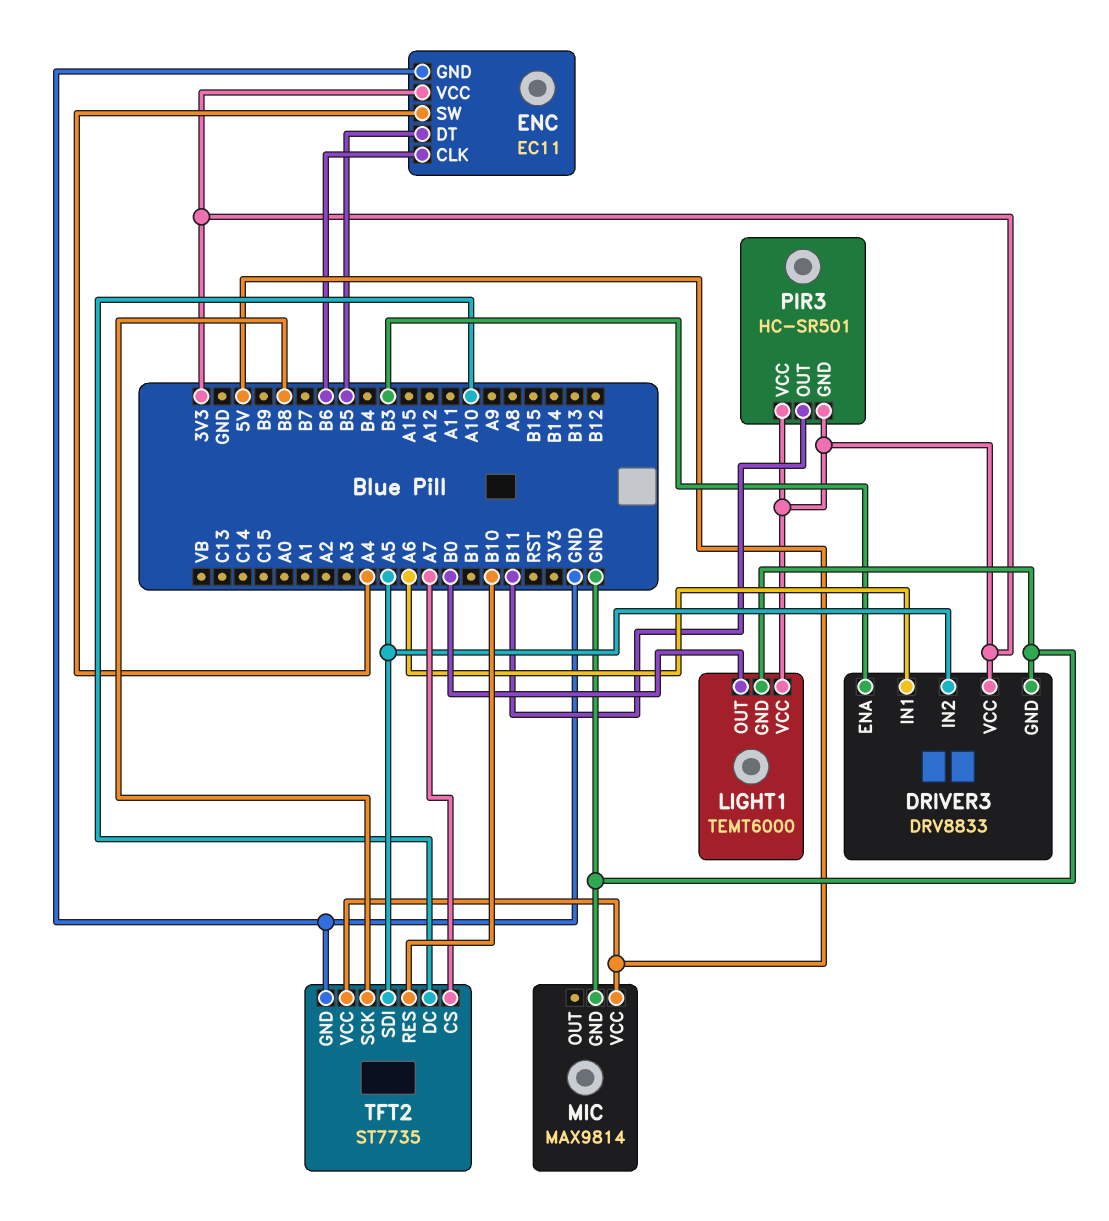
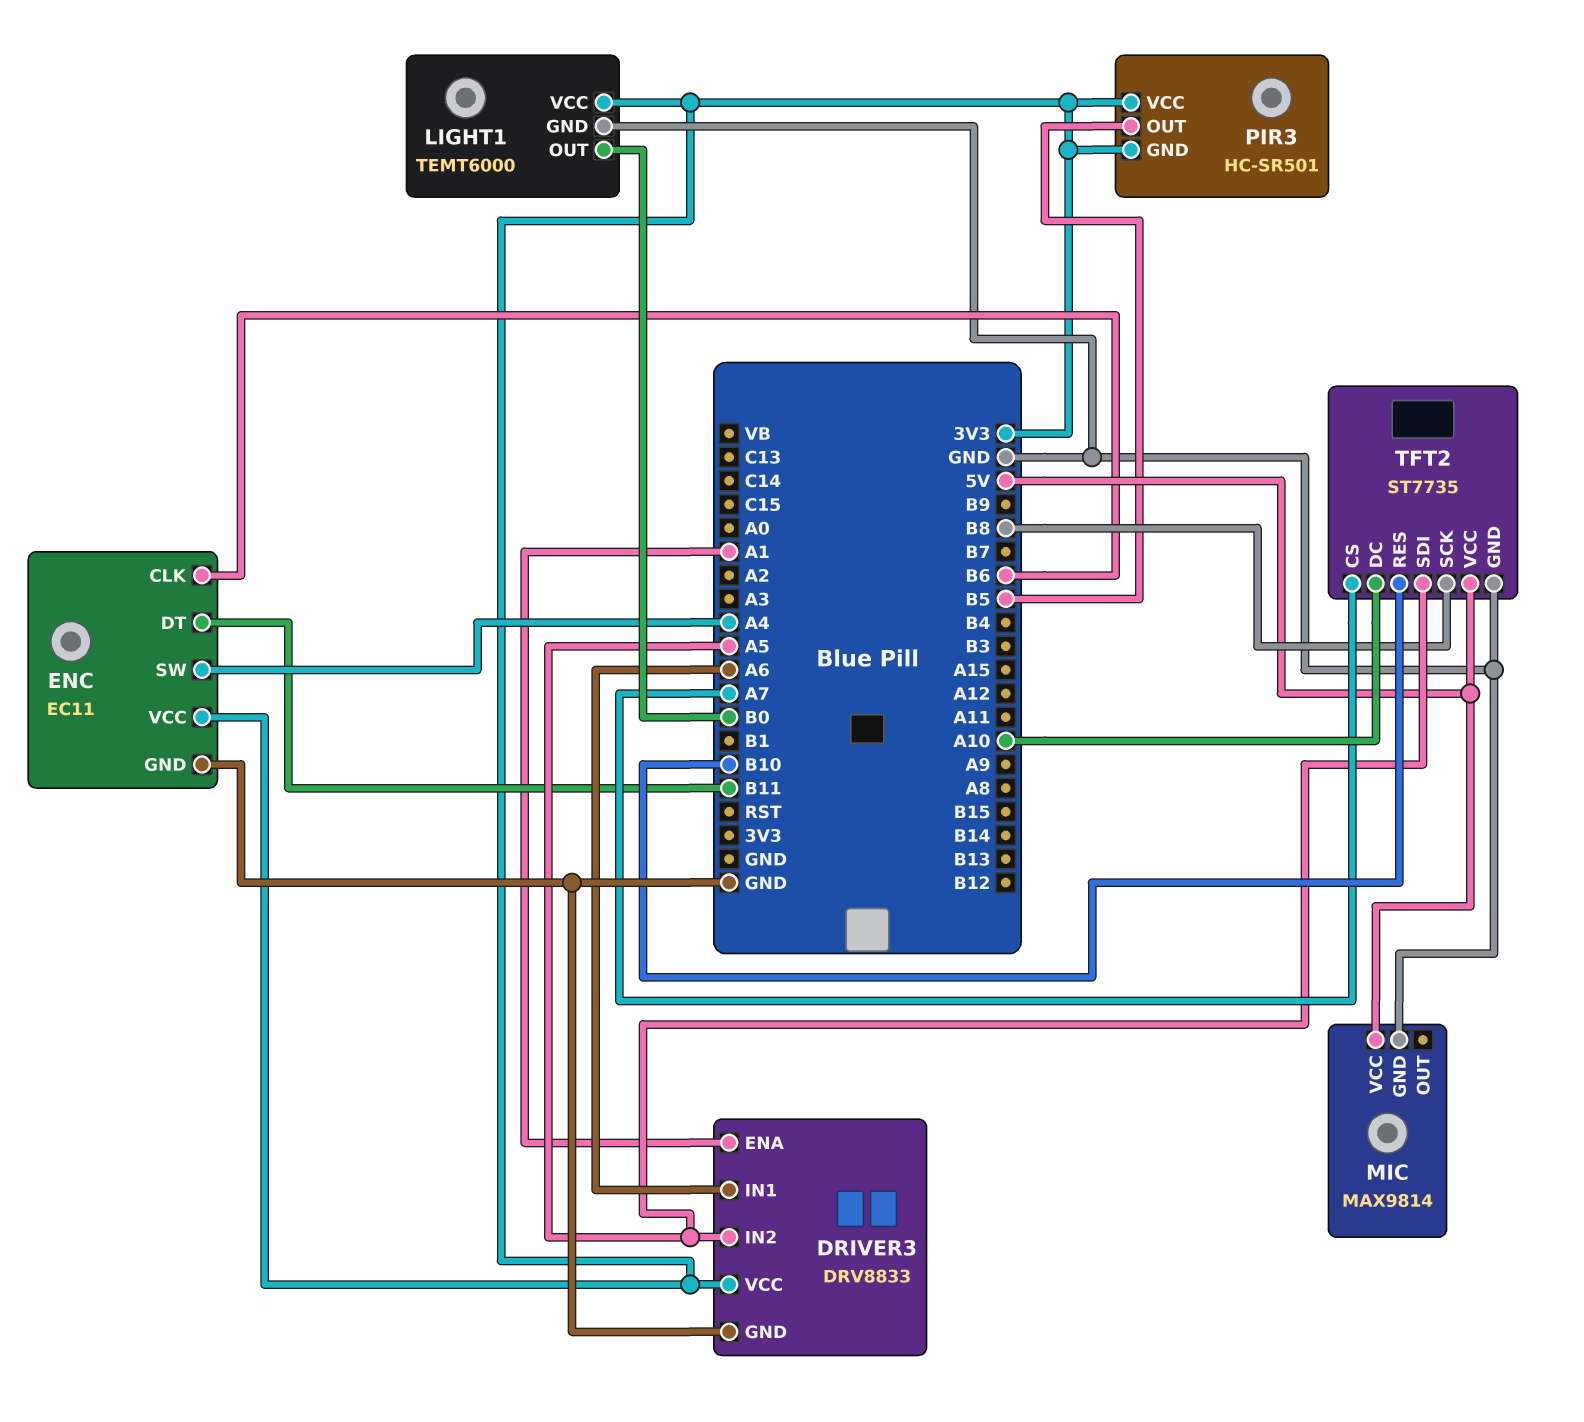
DRIVER3 pin ENA: B3 -> A1
ENC pin DT: B5 -> B11
PIR3 pin OUT: B11 -> B5

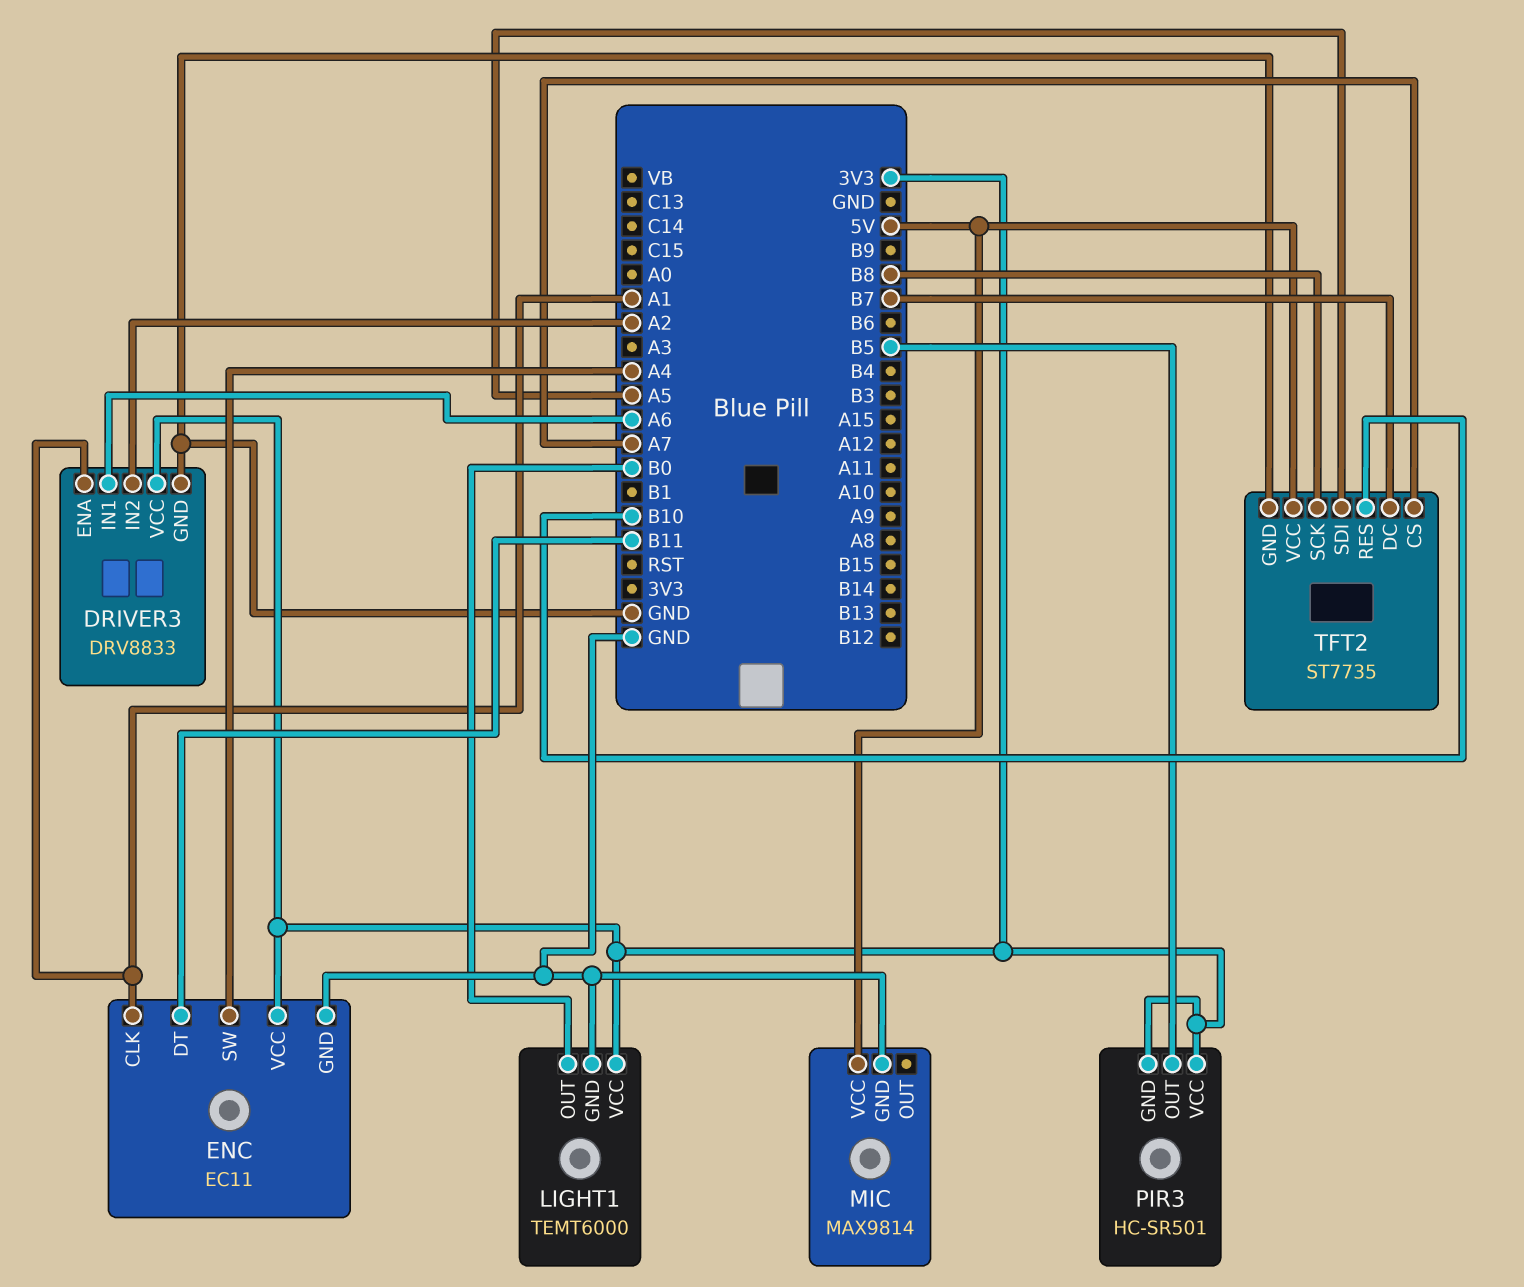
DRIVER3 pin IN2: A5 -> A2
ENC pin CLK: B6 -> A1
TFT2 pin DC: A10 -> B7

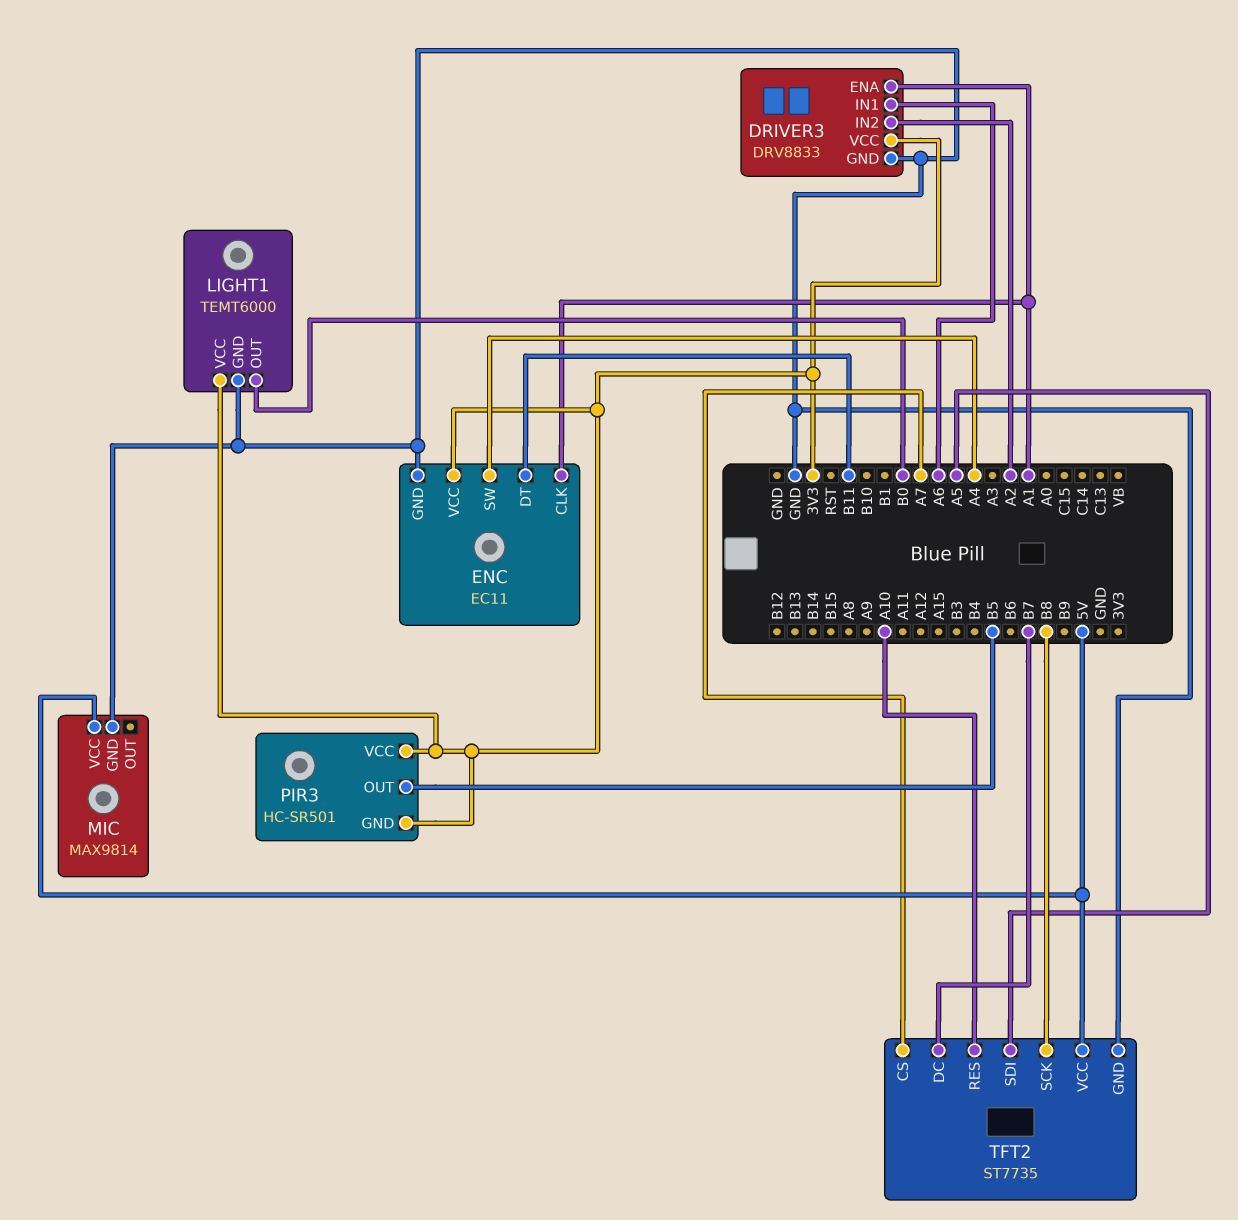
TFT2 pin RES: B10 -> A10

